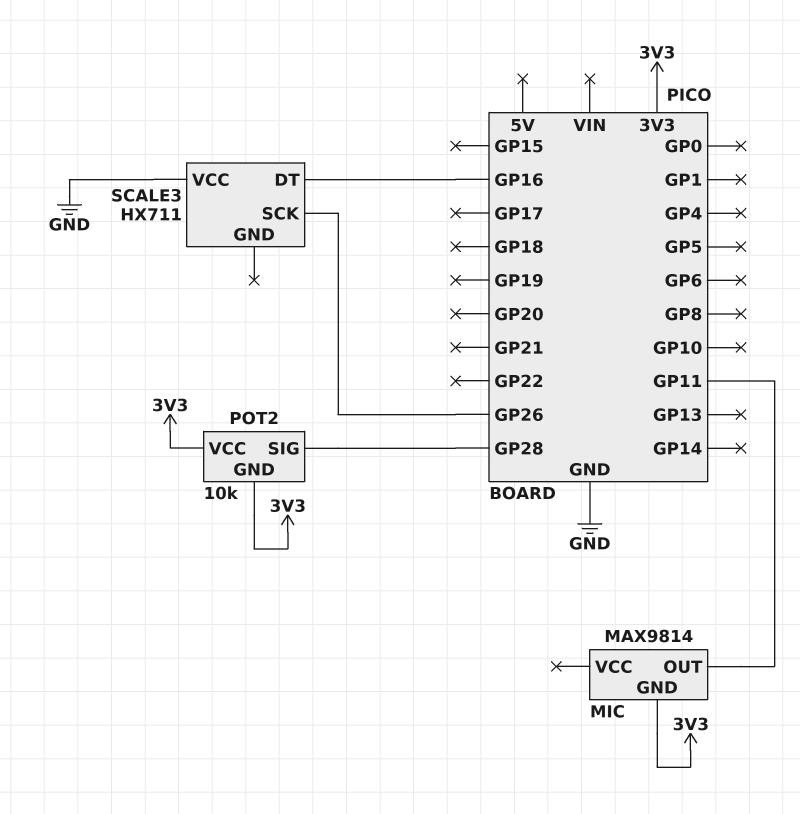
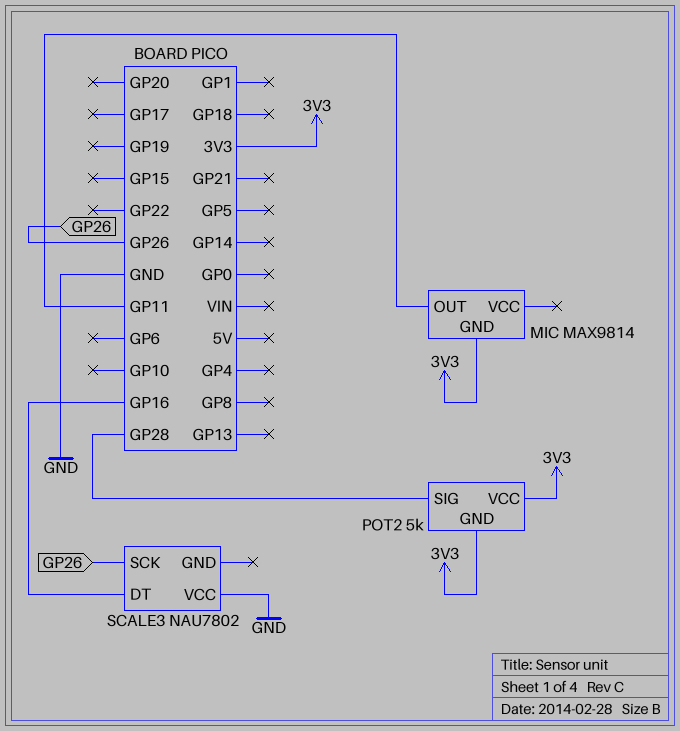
POT2: 10k -> 5k
SCALE3: HX711 -> NAU7802

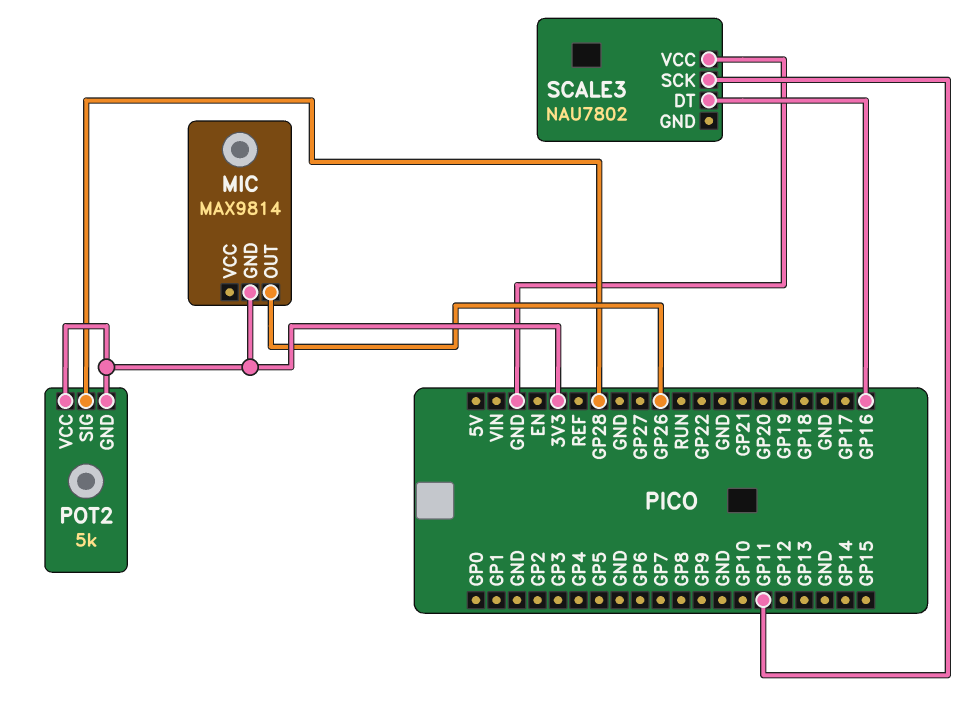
MIC pin OUT: GP11 -> GP26
SCALE3 pin SCK: GP26 -> GP11

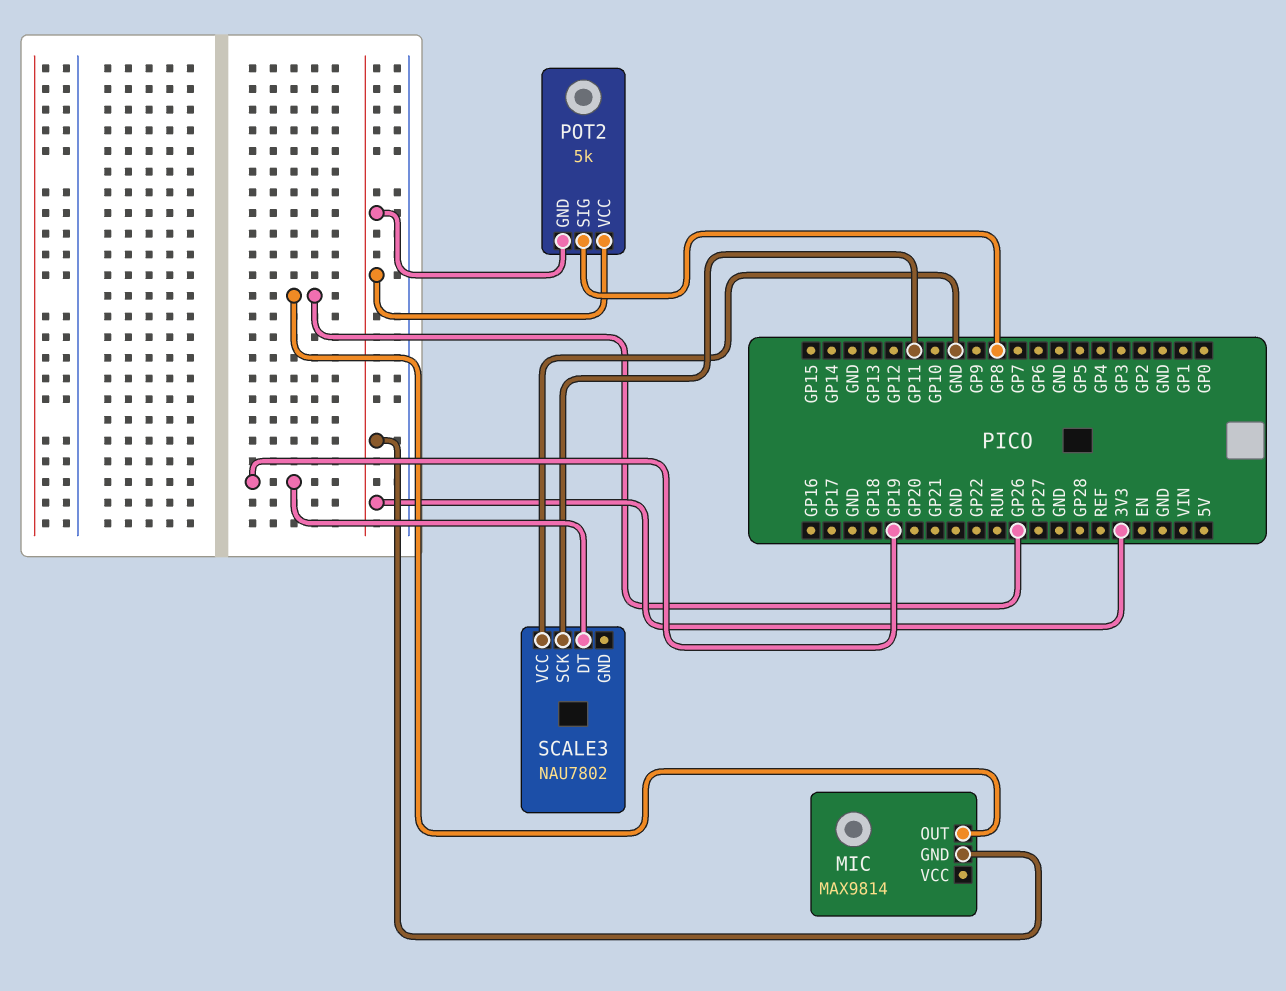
POT2 pin SIG: GP28 -> GP8
SCALE3 pin DT: GP16 -> GP19

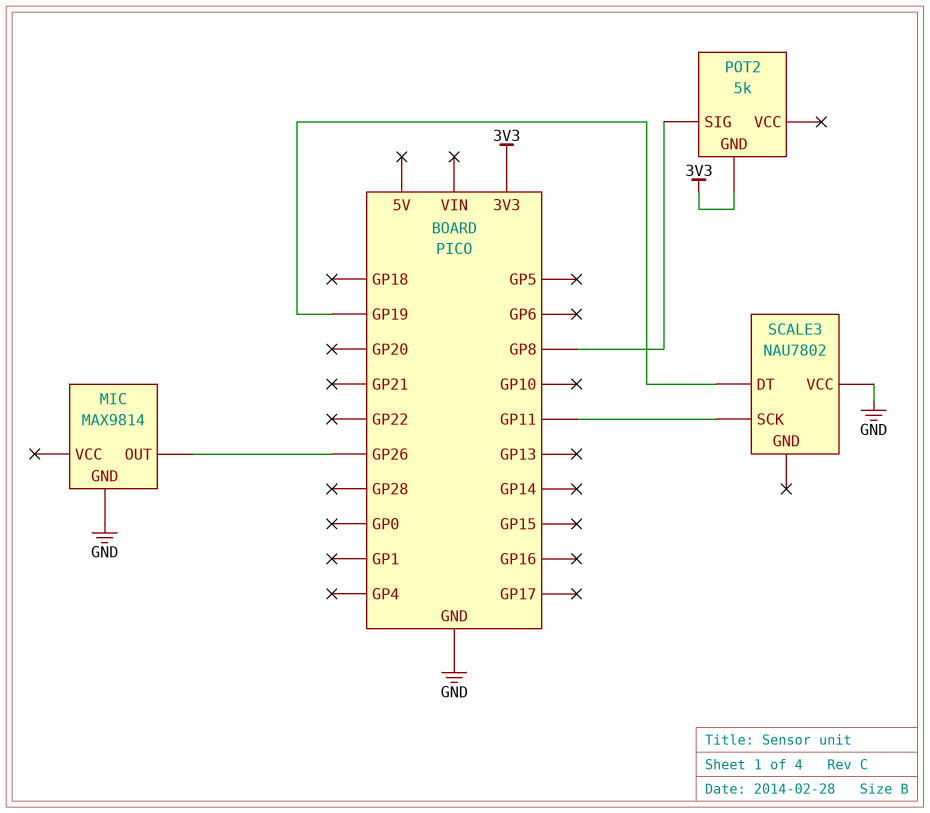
MIC pin GND: 3V3 -> GND
POT2 pin VCC: 3V3 -> none

